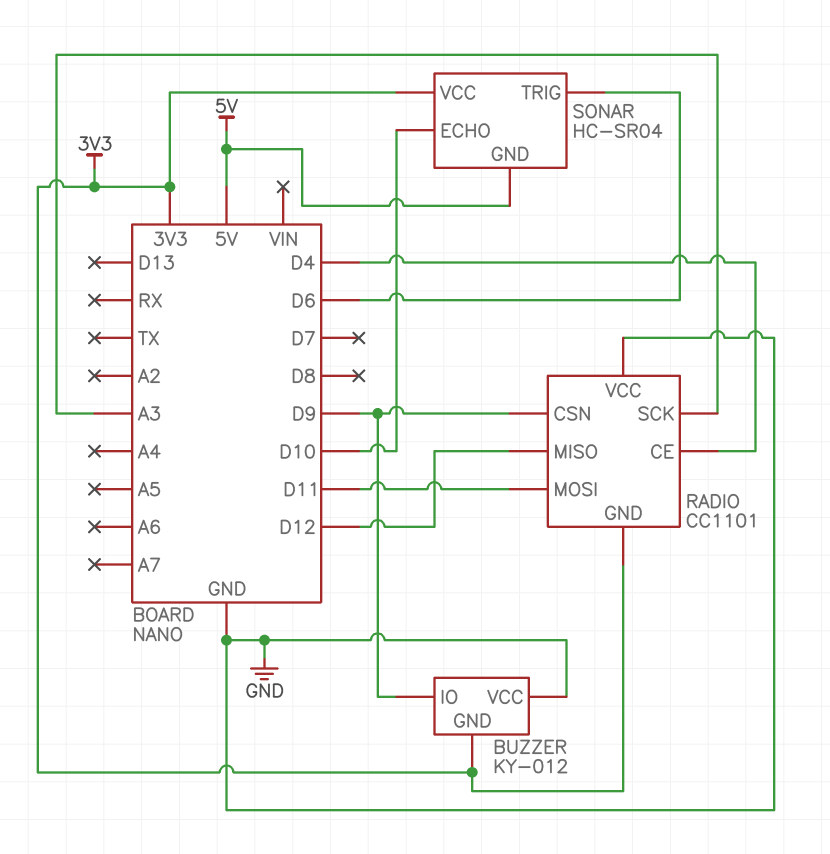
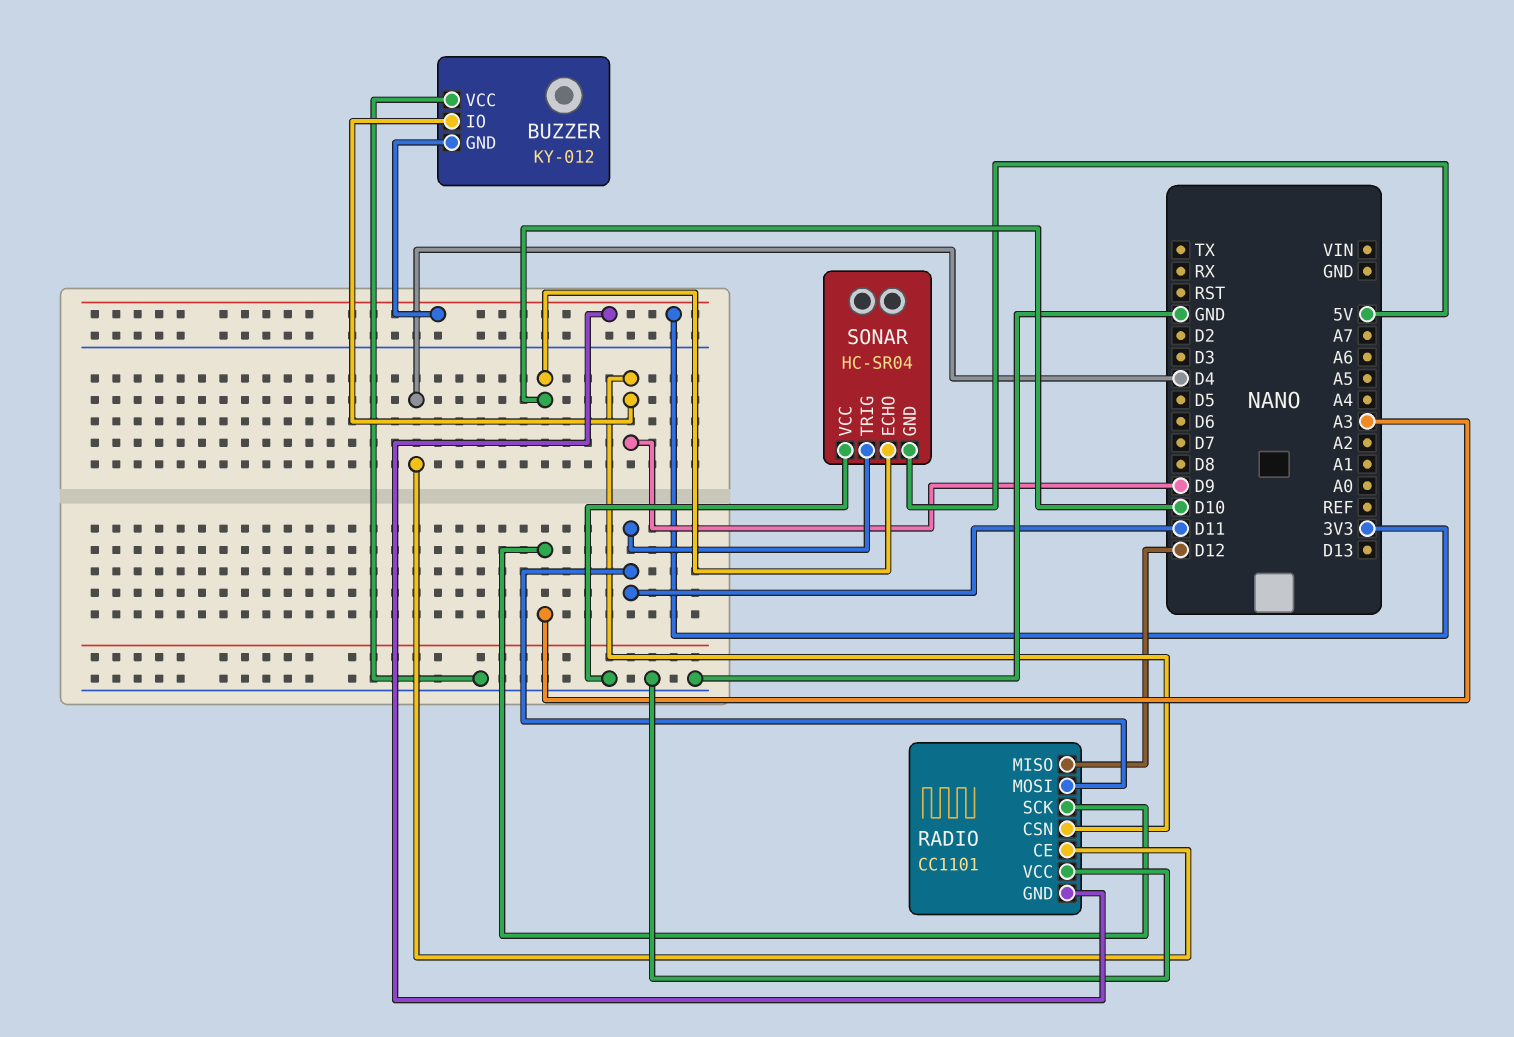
SONAR pin TRIG: D6 -> D11
SONAR pin VCC: 3V3 -> GND

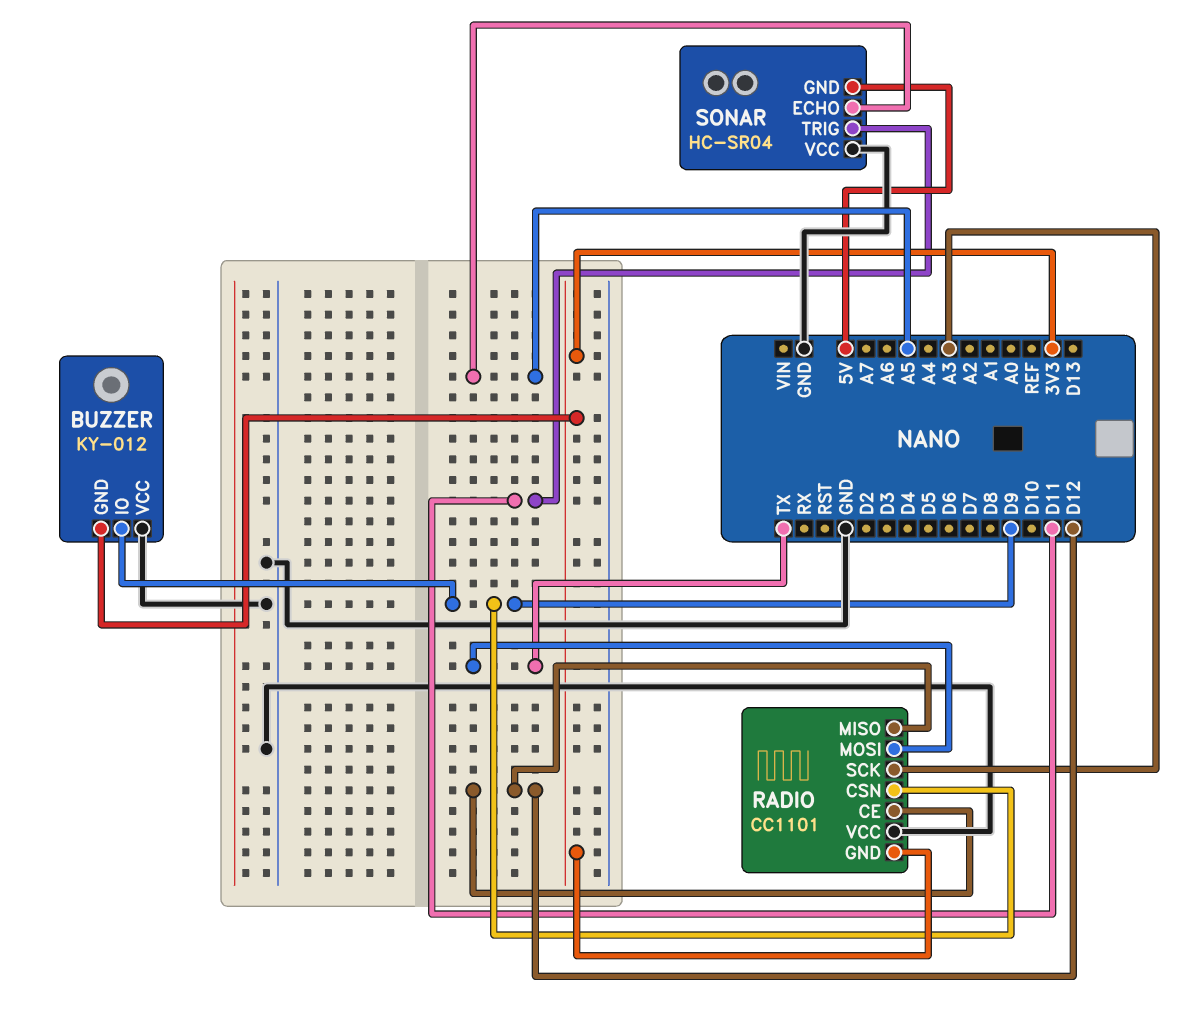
RADIO pin CE: D4 -> D12
RADIO pin MOSI: D11 -> TX
SONAR pin ECHO: D10 -> A5

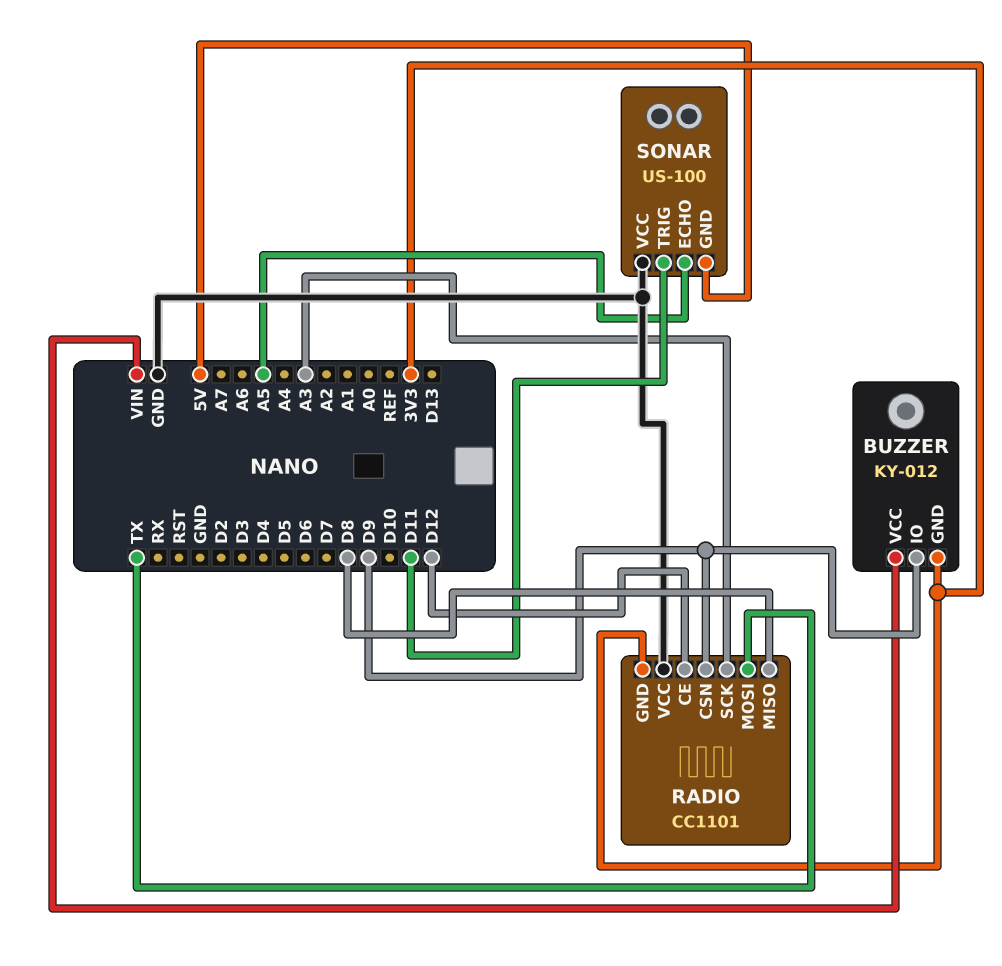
BUZZER pin VCC: GND -> VIN
RADIO pin MISO: D12 -> D8
SONAR: HC-SR04 -> US-100

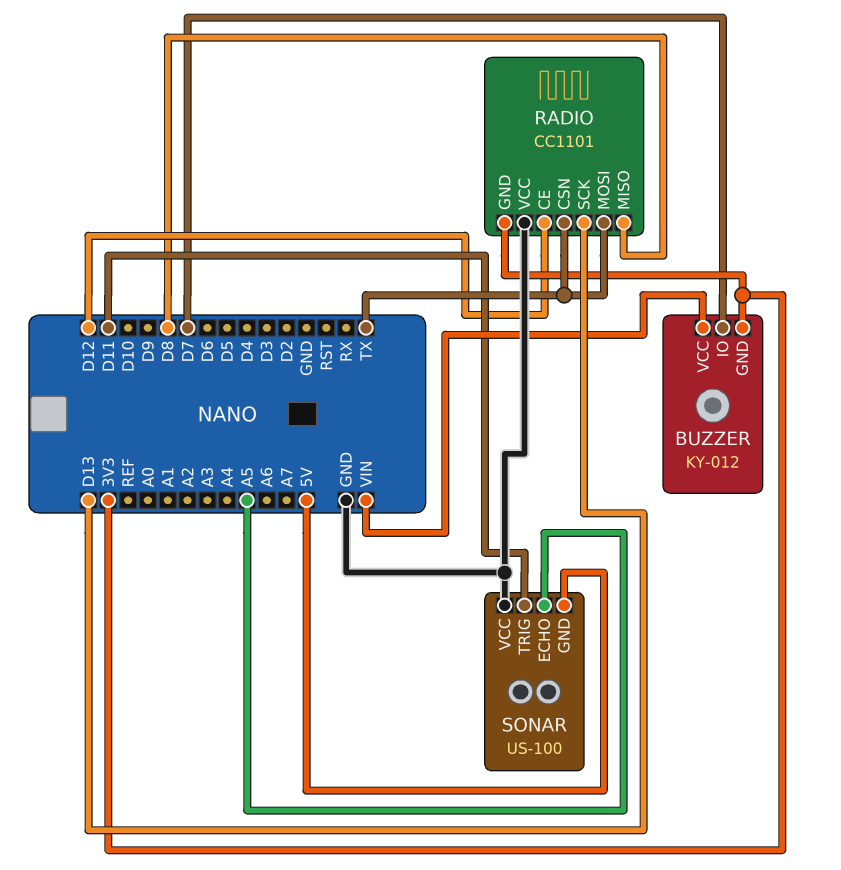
BUZZER pin IO: D9 -> D7
RADIO pin CSN: D9 -> TX
RADIO pin SCK: A3 -> D13

